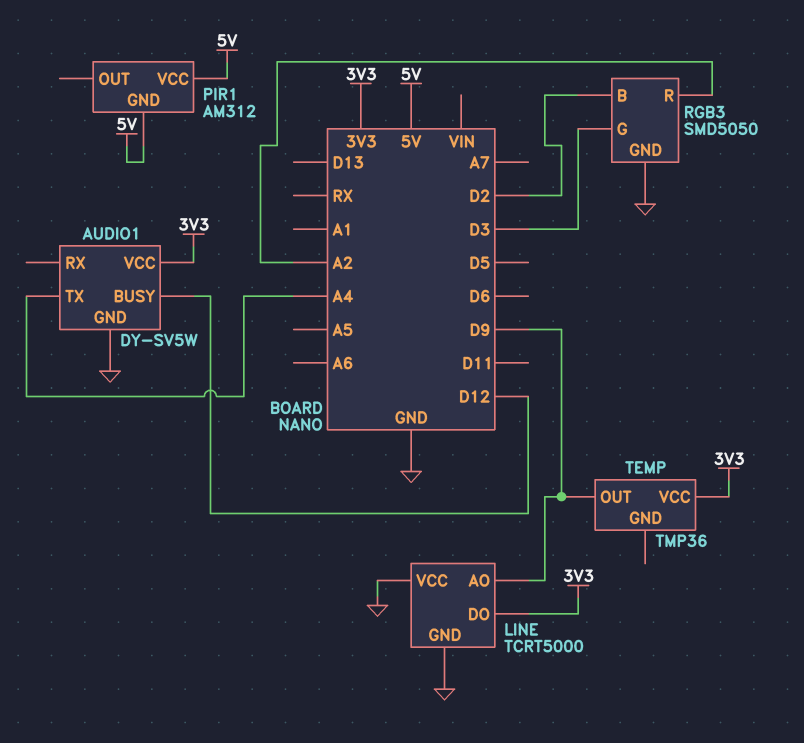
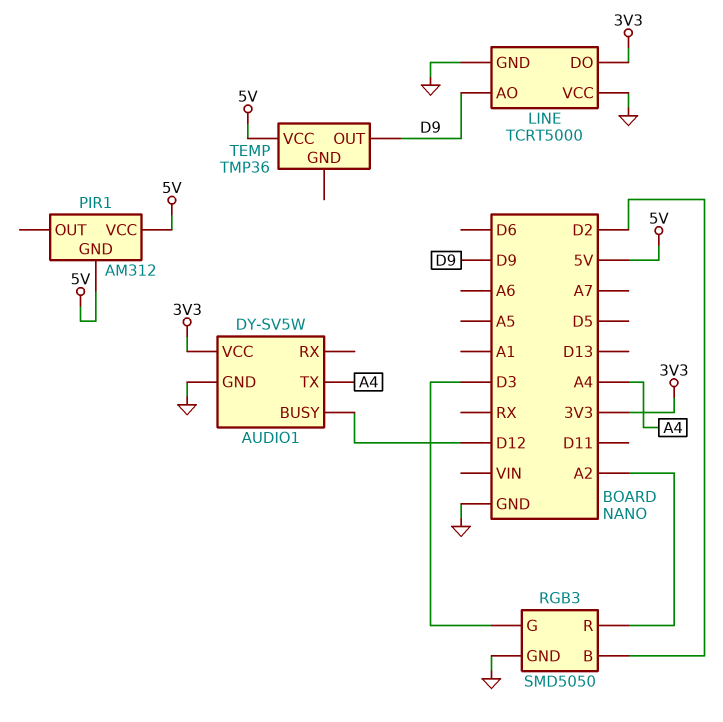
TEMP pin VCC: 3V3 -> 5V

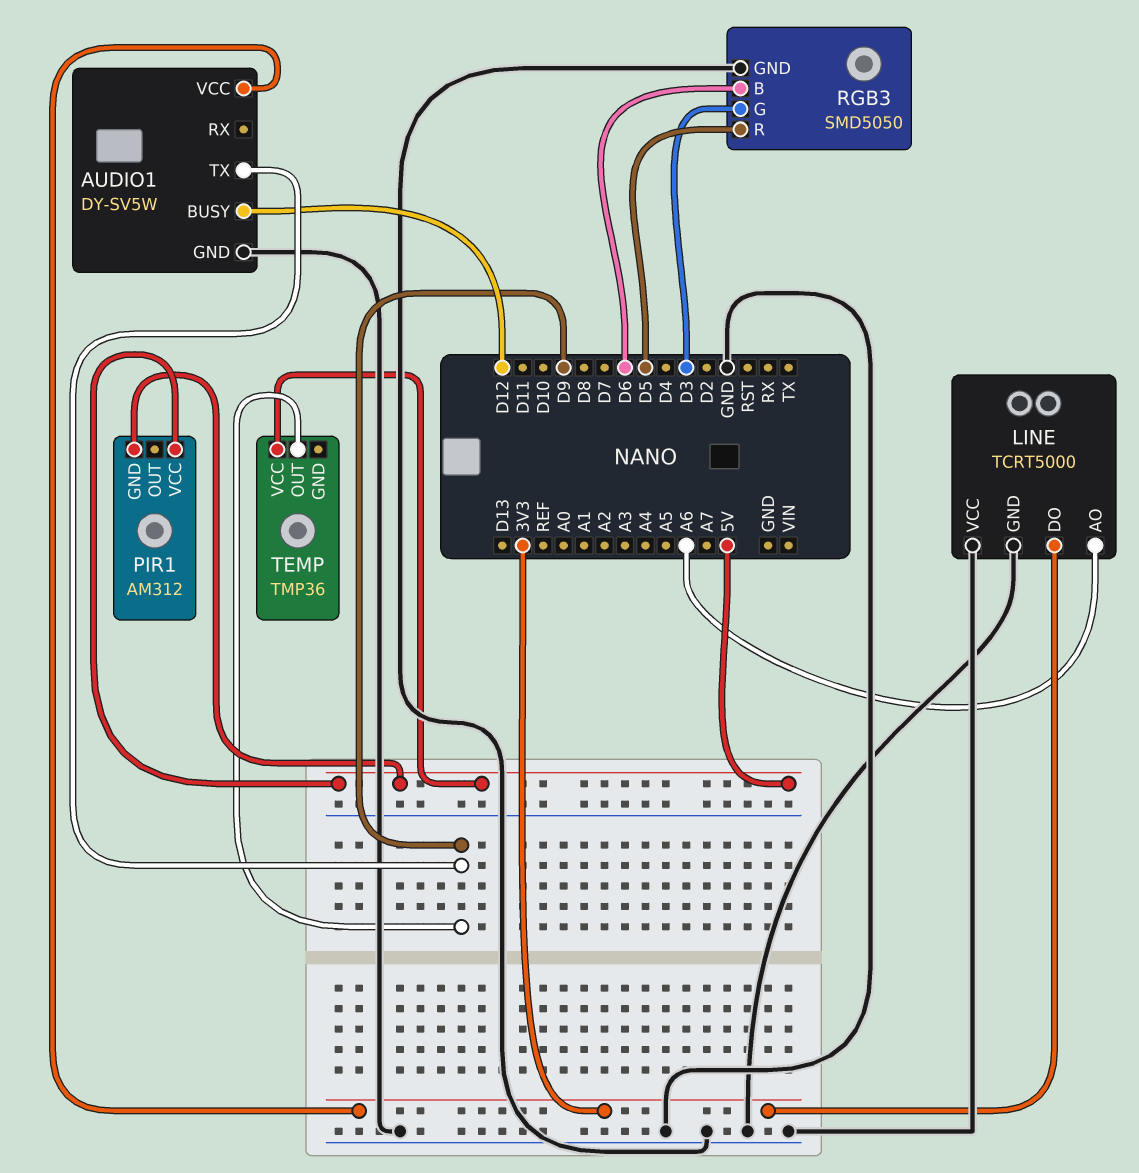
AUDIO1 pin TX: A4 -> D9
LINE pin AO: D9 -> A6
RGB3 pin B: D2 -> D6
RGB3 pin R: A2 -> D5

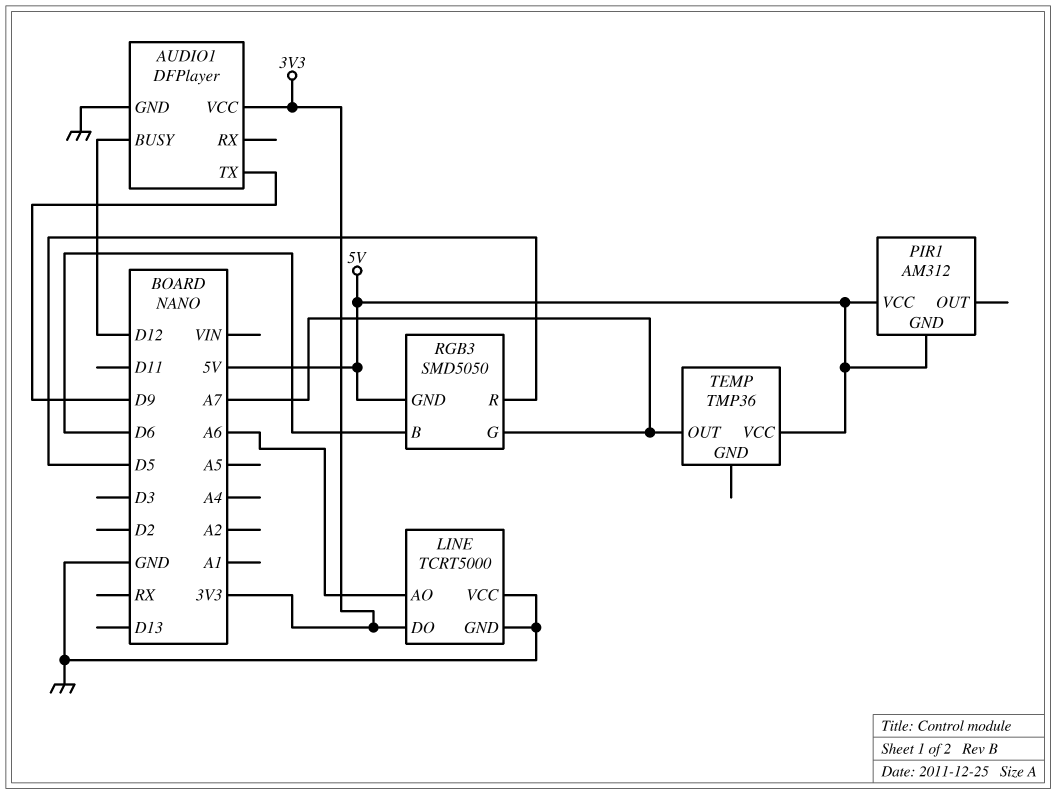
AUDIO1: DY-SV5W -> DFPlayer
RGB3 pin G: D3 -> A7
RGB3 pin GND: GND -> 5V
TEMP pin OUT: D9 -> A7

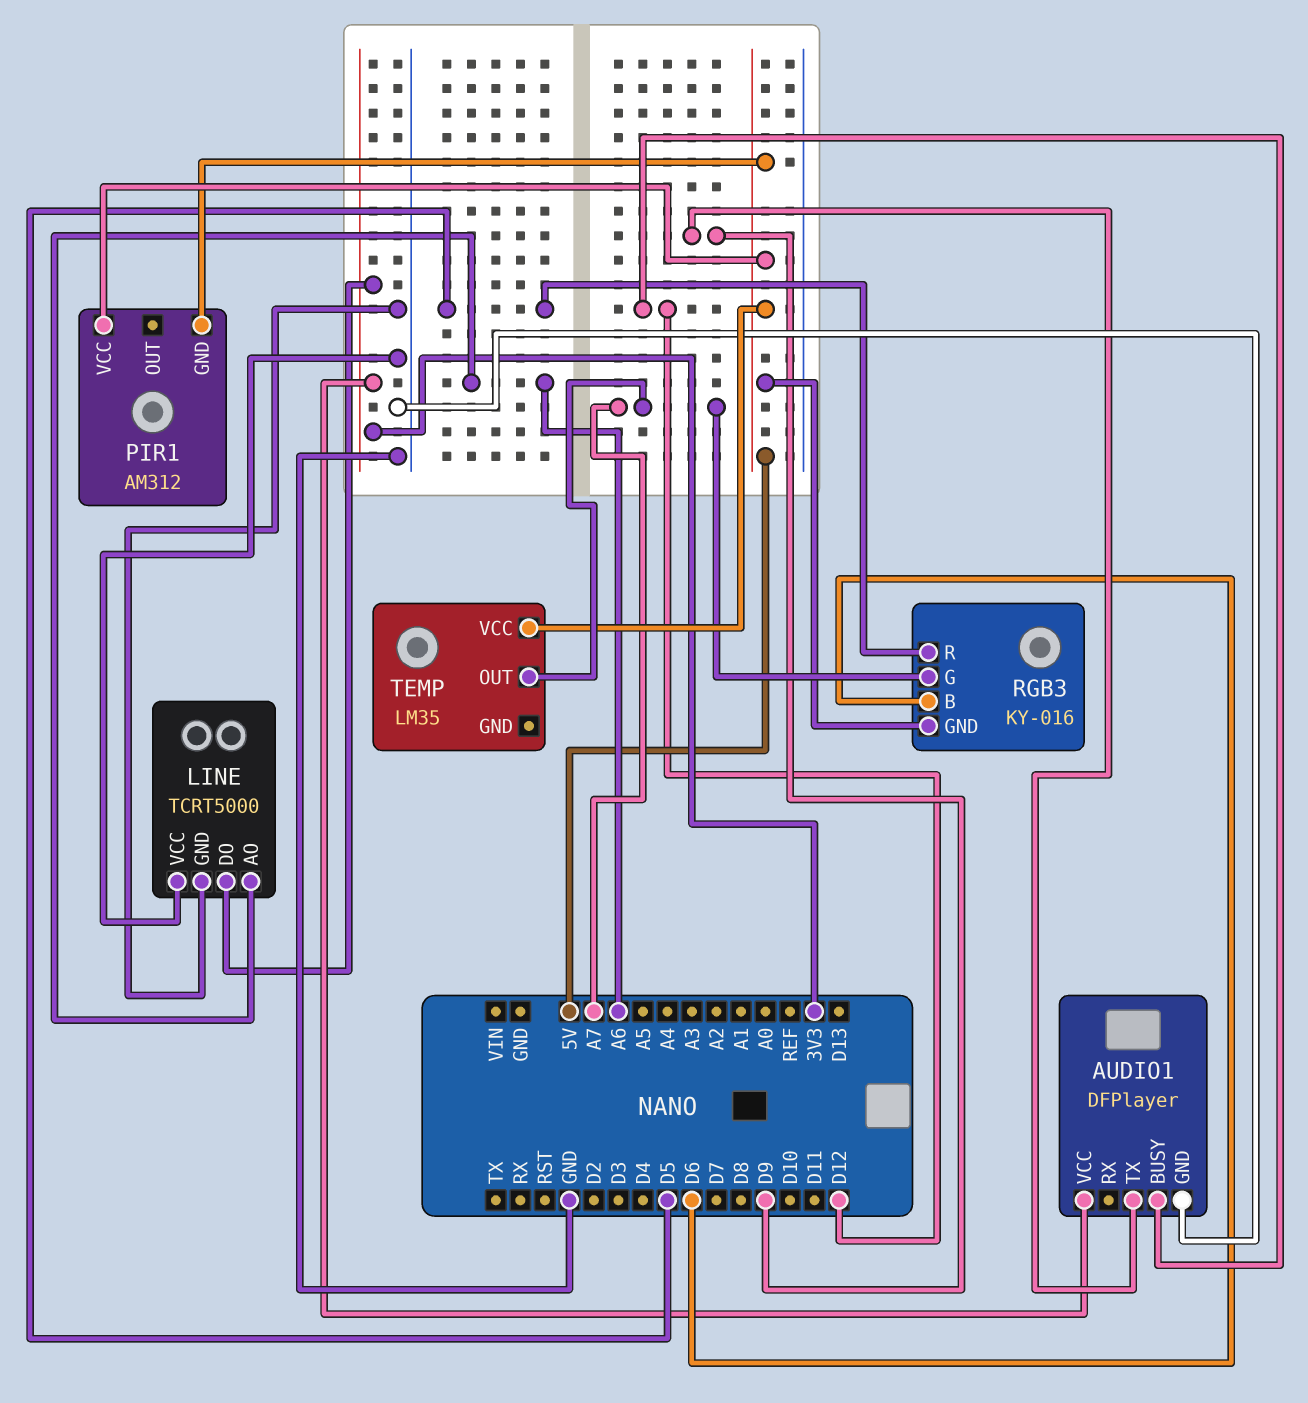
RGB3: SMD5050 -> KY-016
TEMP: TMP36 -> LM35

